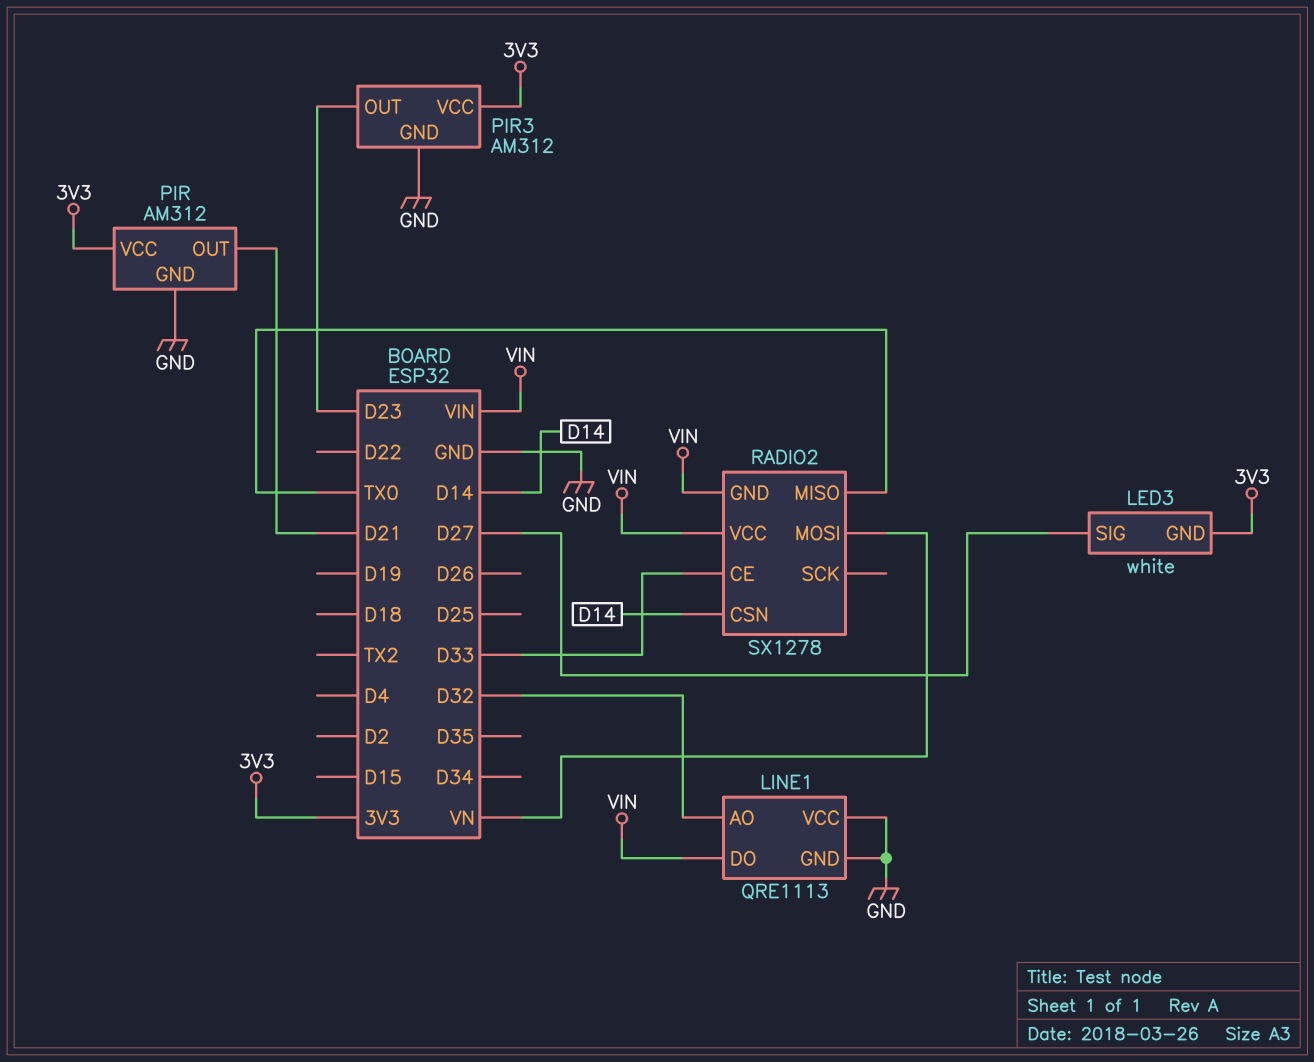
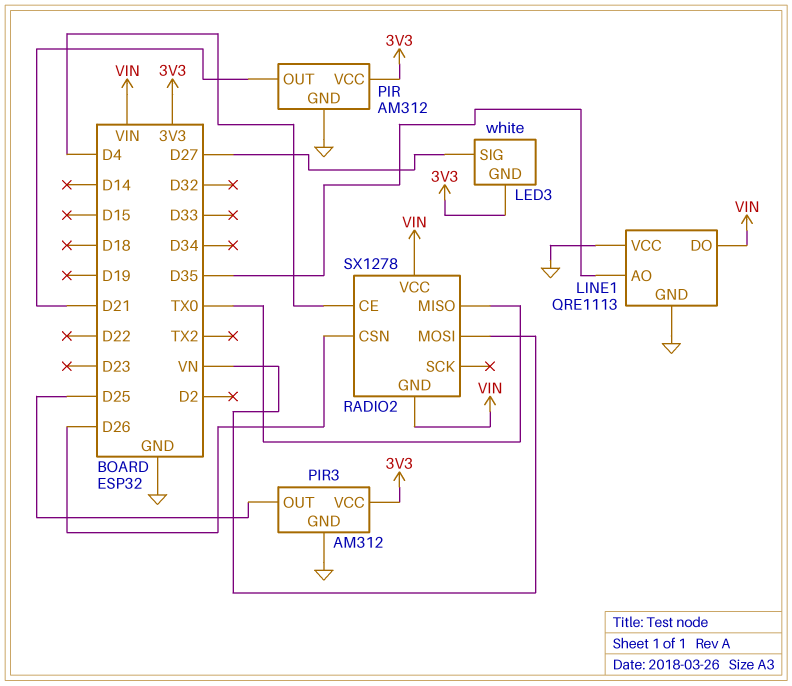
LINE1 pin AO: D32 -> D35
PIR3 pin OUT: D23 -> D25
RADIO2 pin CE: D33 -> D4
RADIO2 pin CSN: D14 -> D26

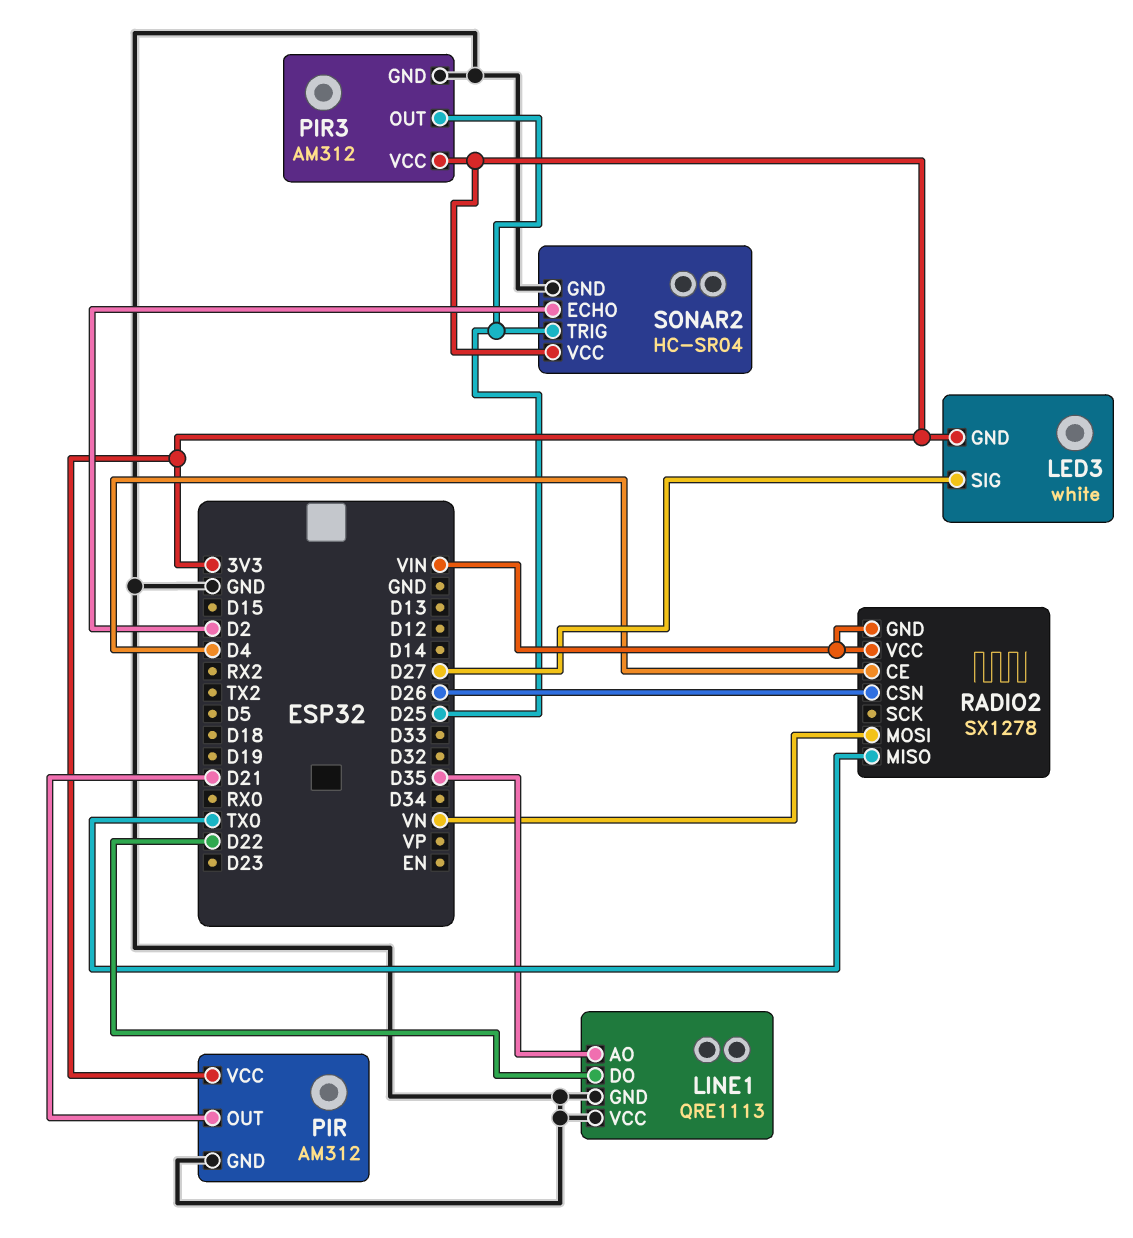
LINE1 pin DO: VIN -> D22
SONAR2: none -> HC-SR04
SONAR2 pin ECHO: none -> D2
SONAR2 pin GND: none -> GND
SONAR2 pin TRIG: none -> D25
SONAR2 pin VCC: none -> 3V3

